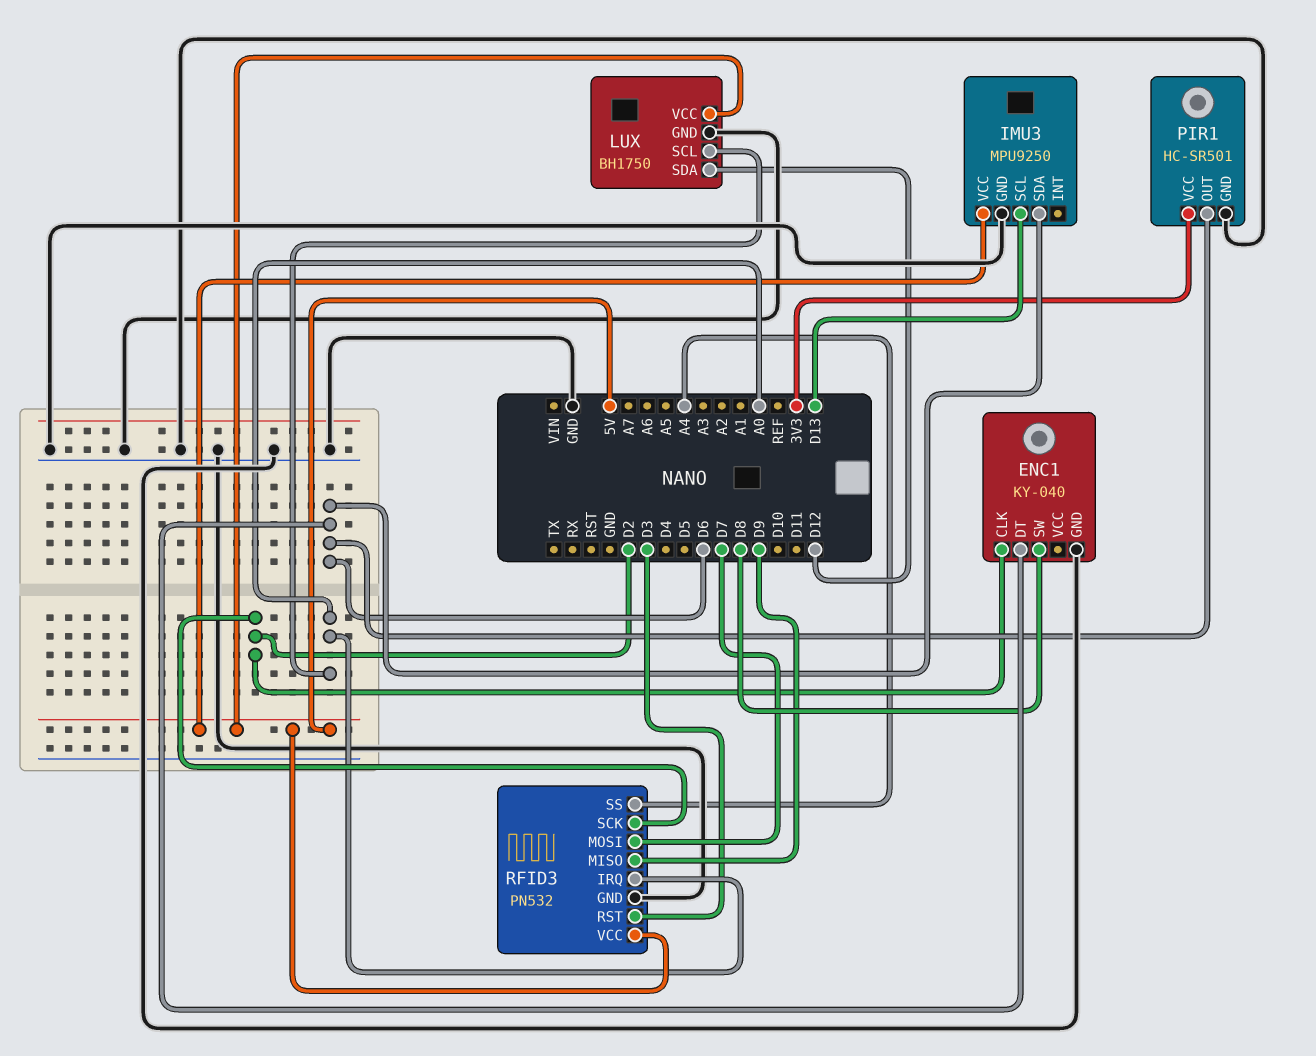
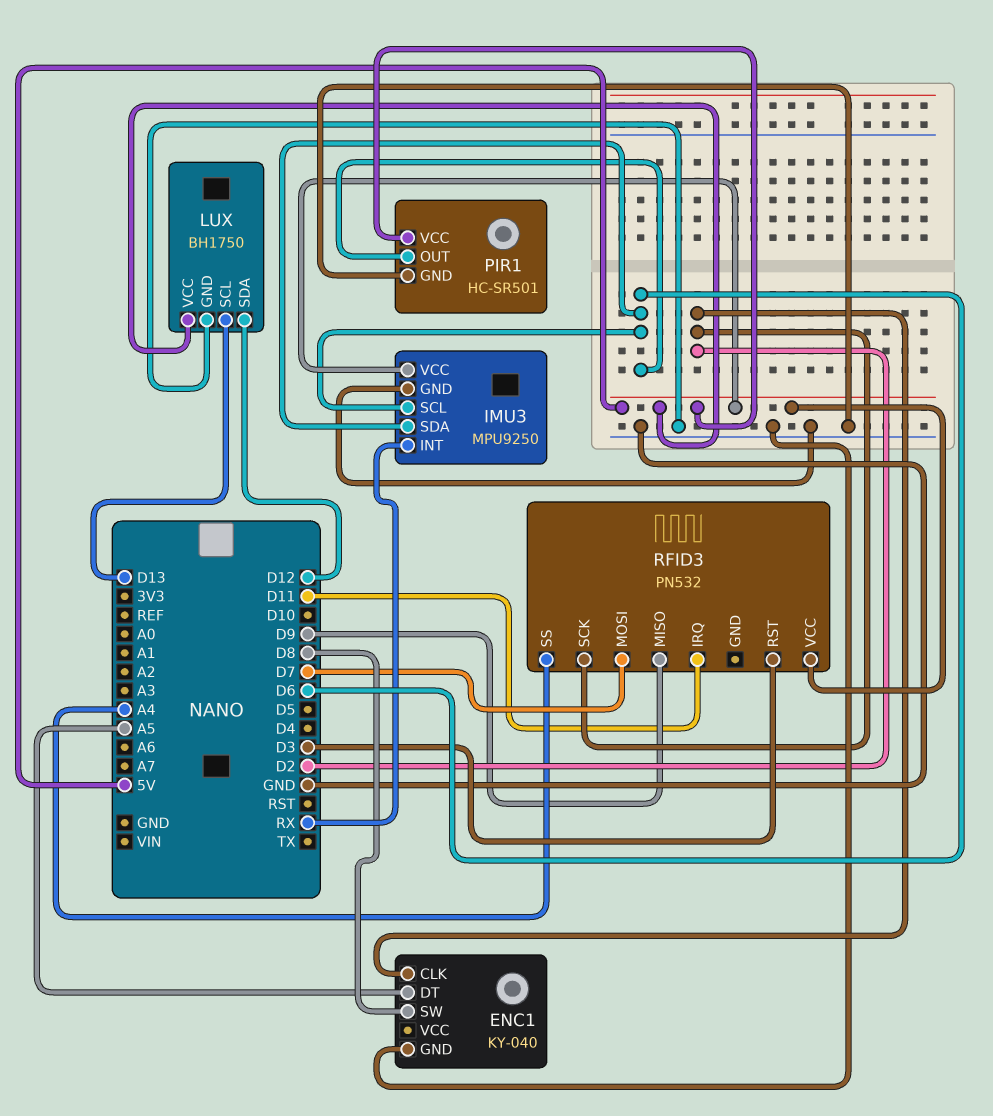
ENC1 pin DT: D6 -> A5
IMU3 pin INT: none -> RX
IMU3 pin SCL: D13 -> D6
LUX pin SCL: A0 -> D13
PIR1 pin VCC: 3V3 -> 5V
RFID3 pin GND: GND -> none
RFID3 pin IRQ: A0 -> D11

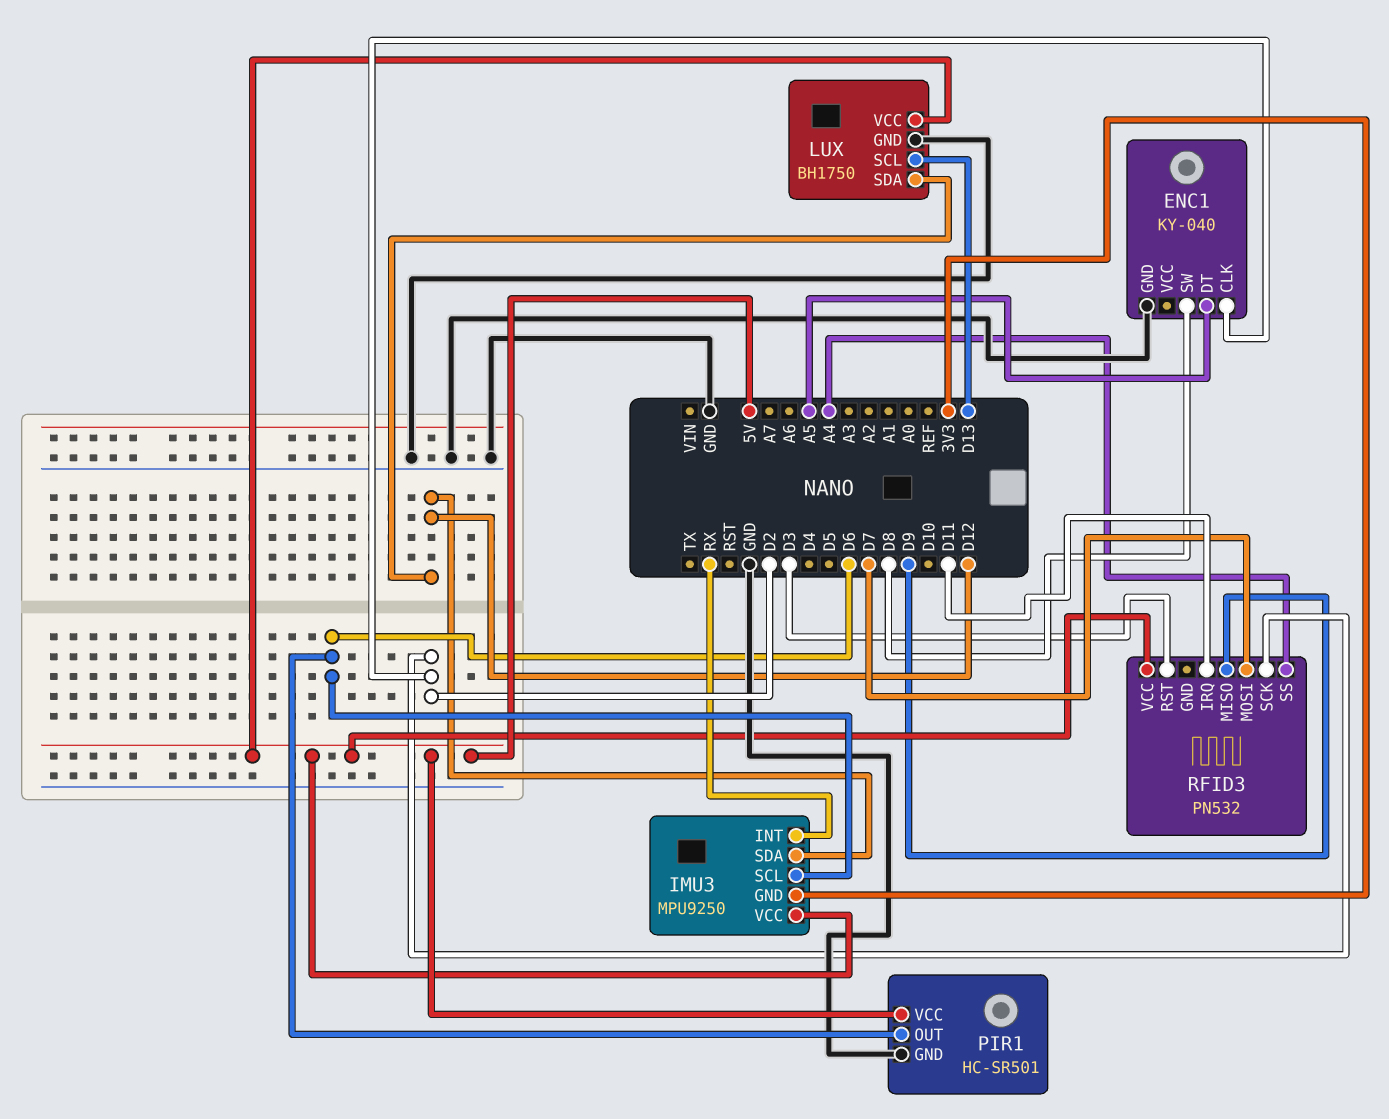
IMU3 pin GND: GND -> 3V3
IMU3 pin SDA: D6 -> D12

